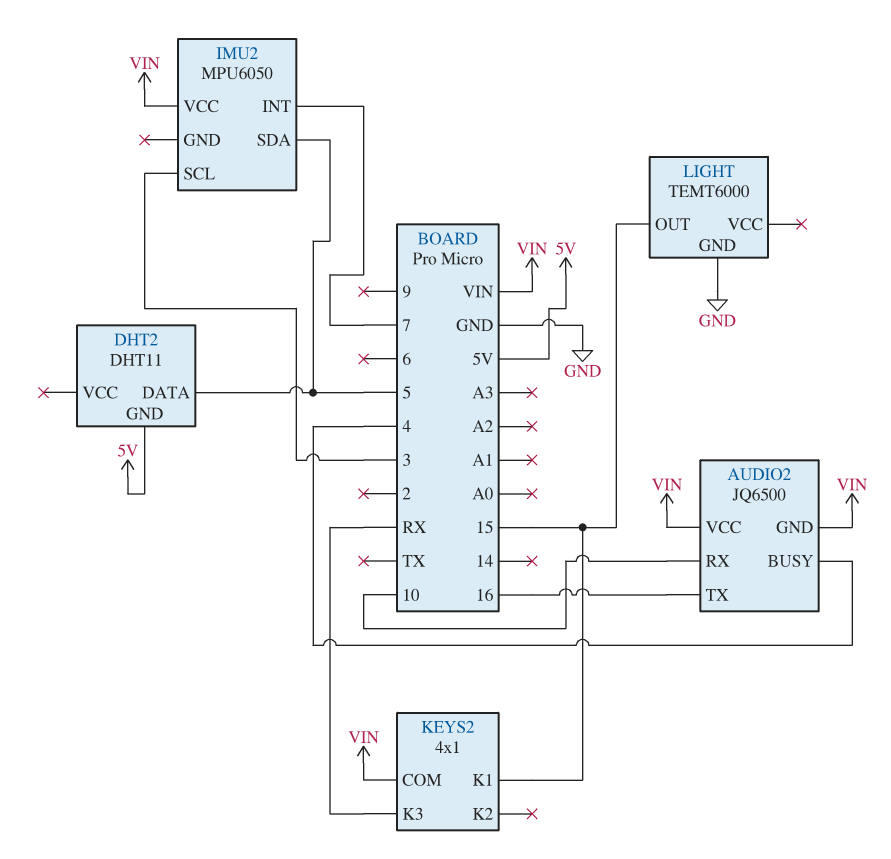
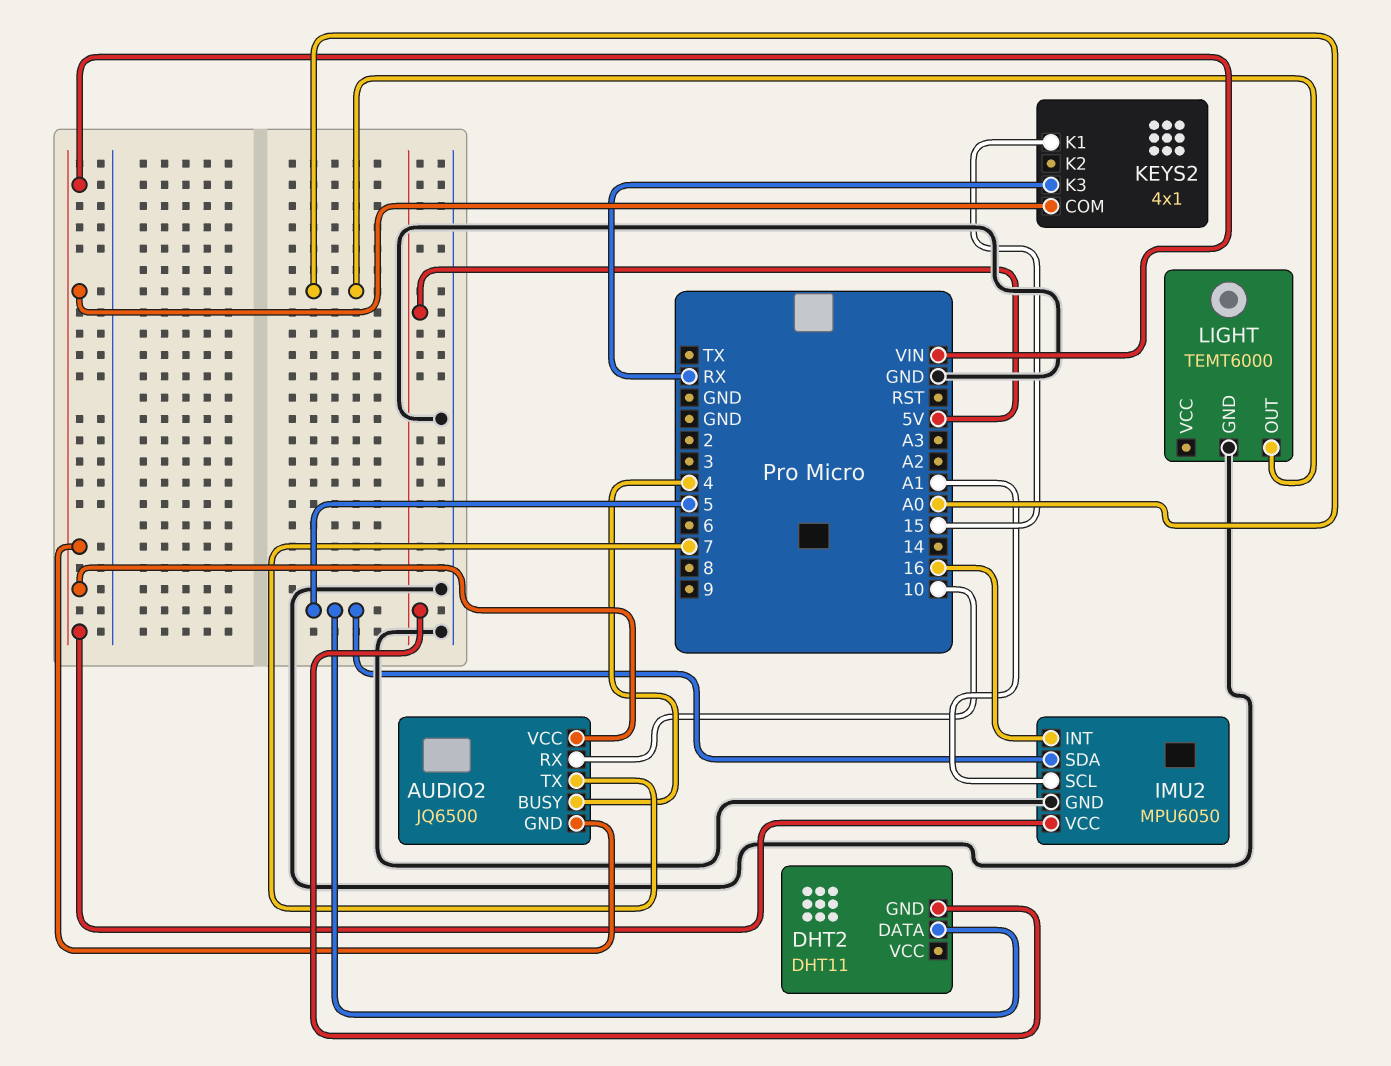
AUDIO2 pin TX: 16 -> 7
IMU2 pin GND: none -> GND
IMU2 pin INT: 7 -> 16
IMU2 pin SCL: 3 -> A1
LIGHT pin OUT: 15 -> A0

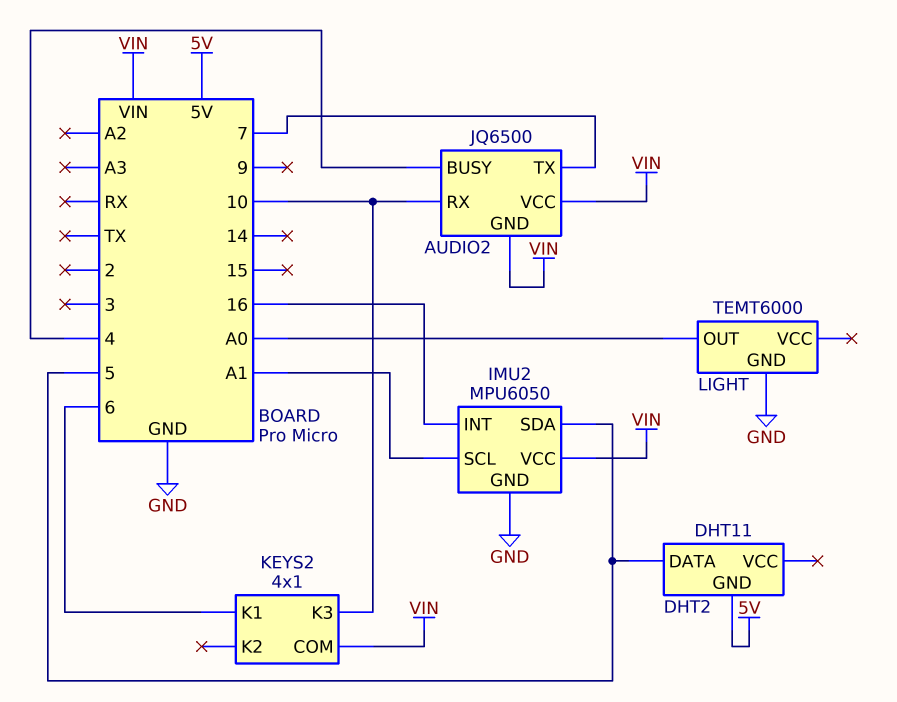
KEYS2 pin K1: 15 -> 6
KEYS2 pin K3: RX -> 10

